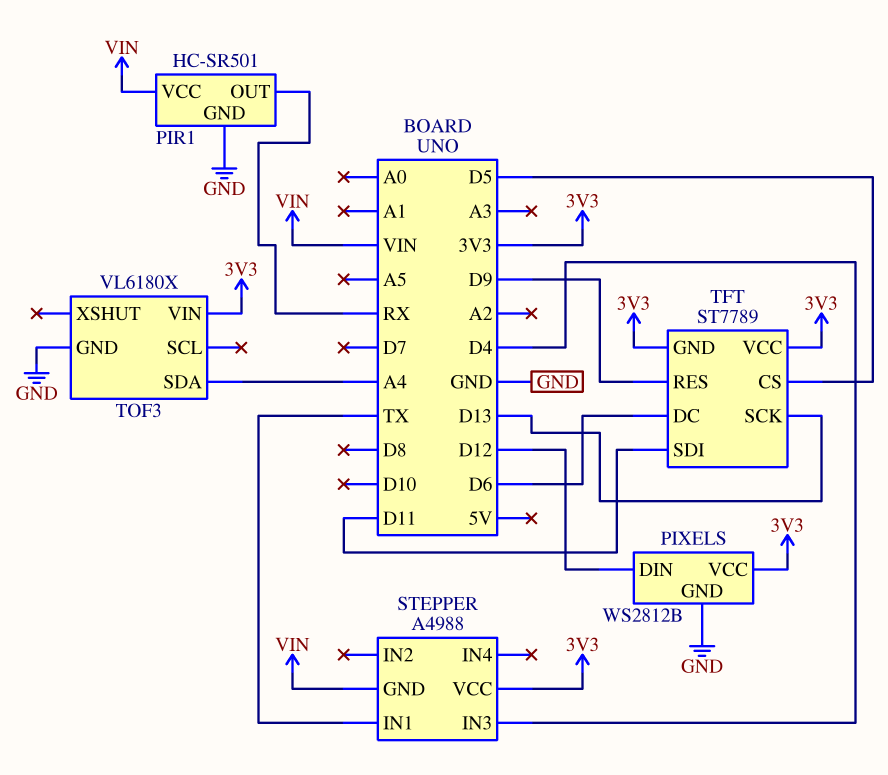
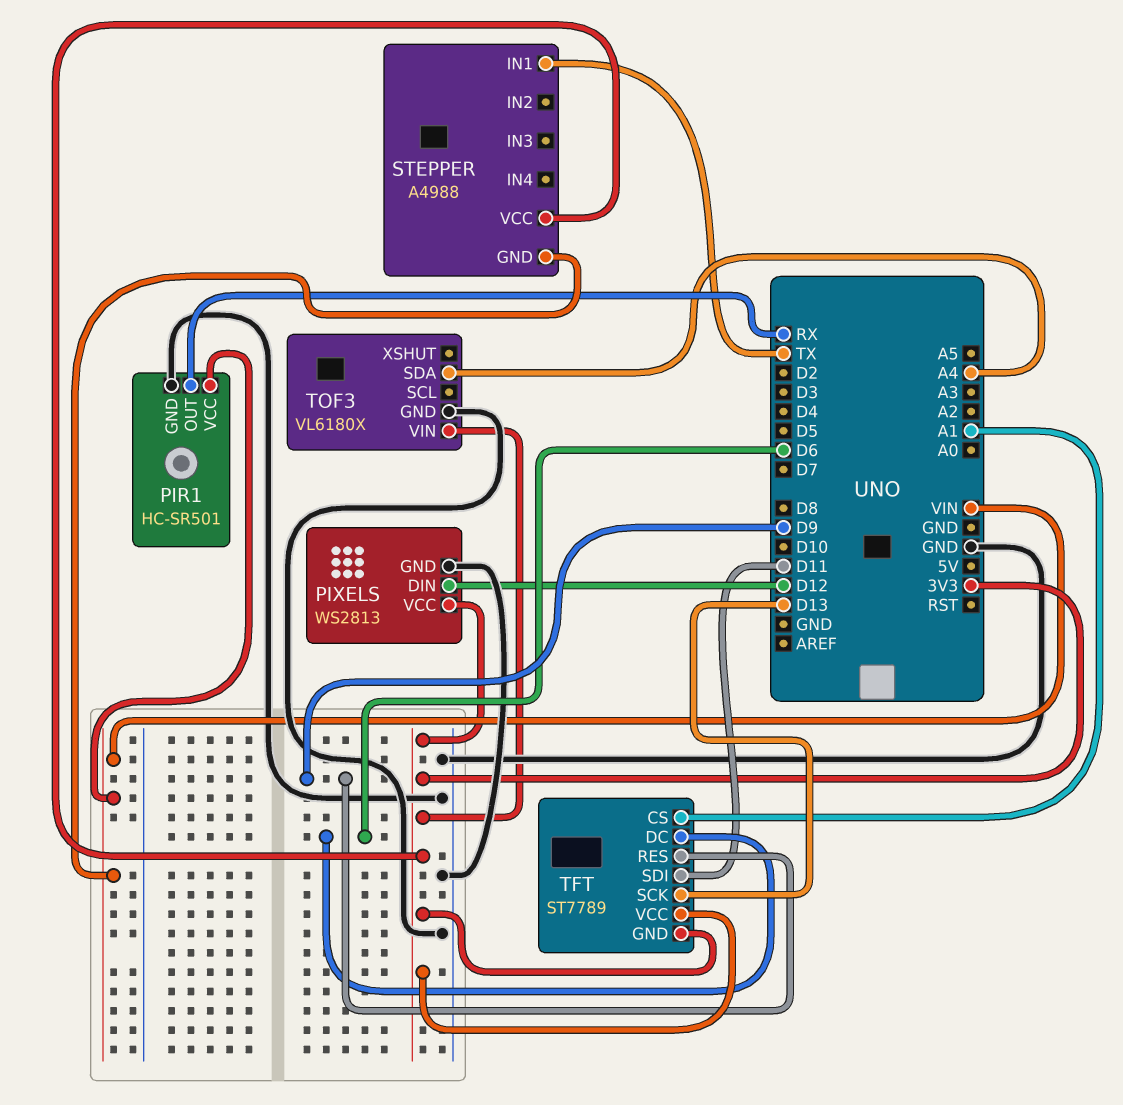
PIXELS: WS2812B -> WS2813
STEPPER pin IN3: D4 -> none
TFT pin CS: D5 -> A1

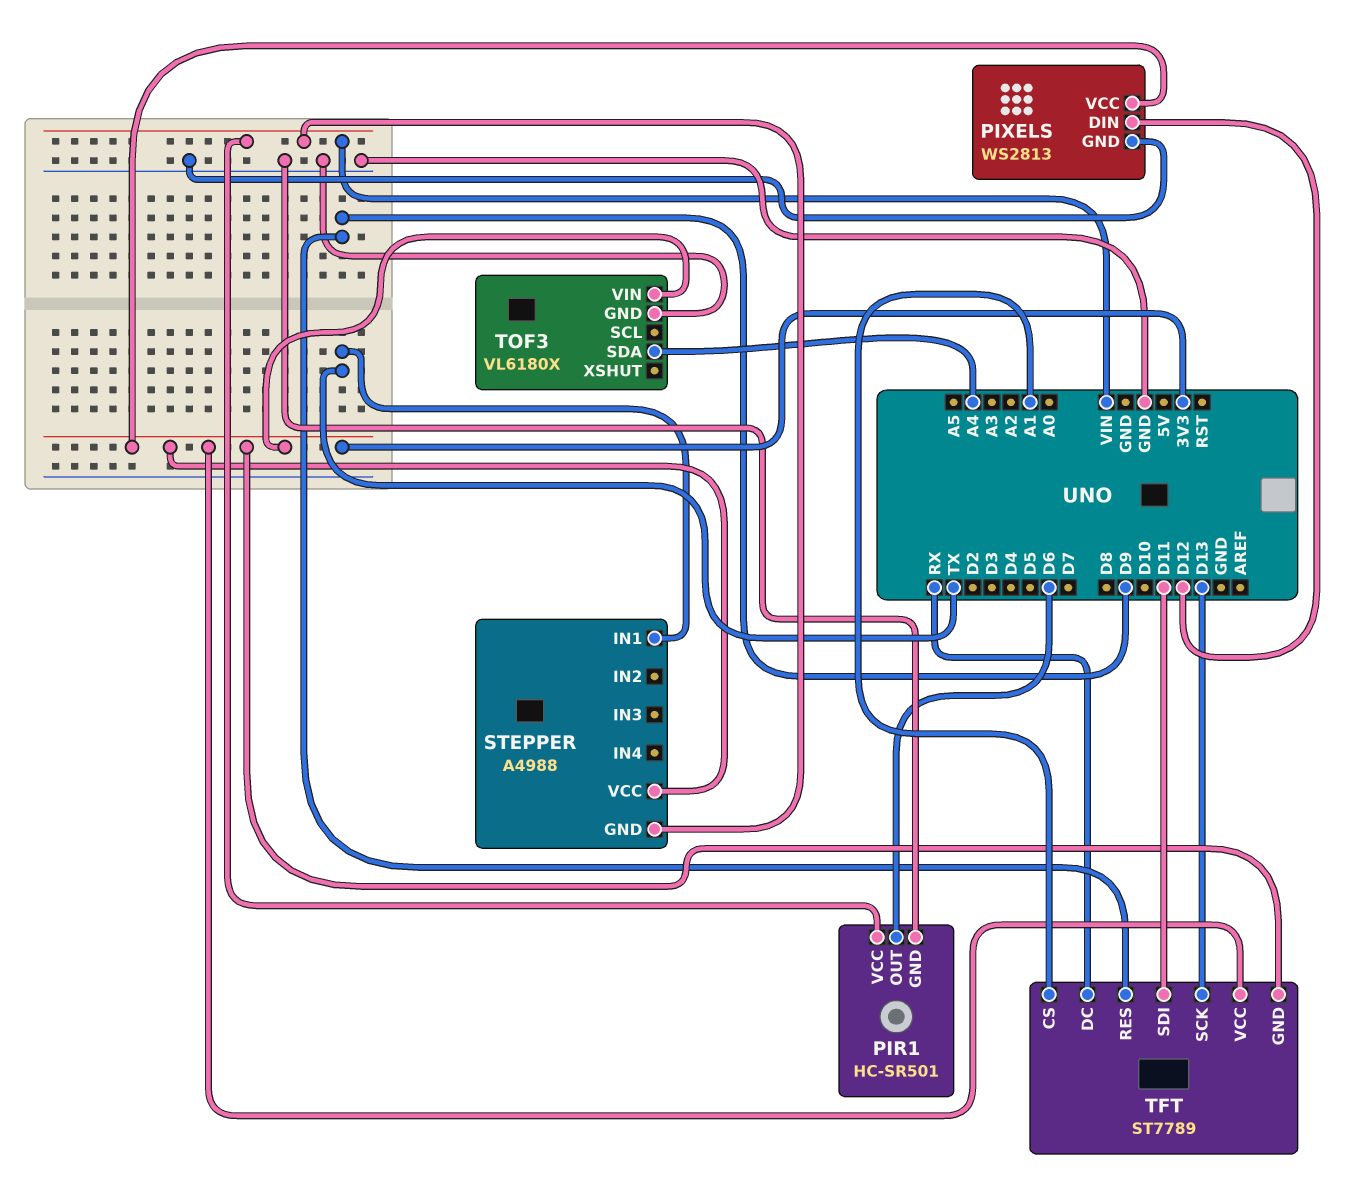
PIR1 pin OUT: RX -> D6
TFT pin DC: D6 -> RX

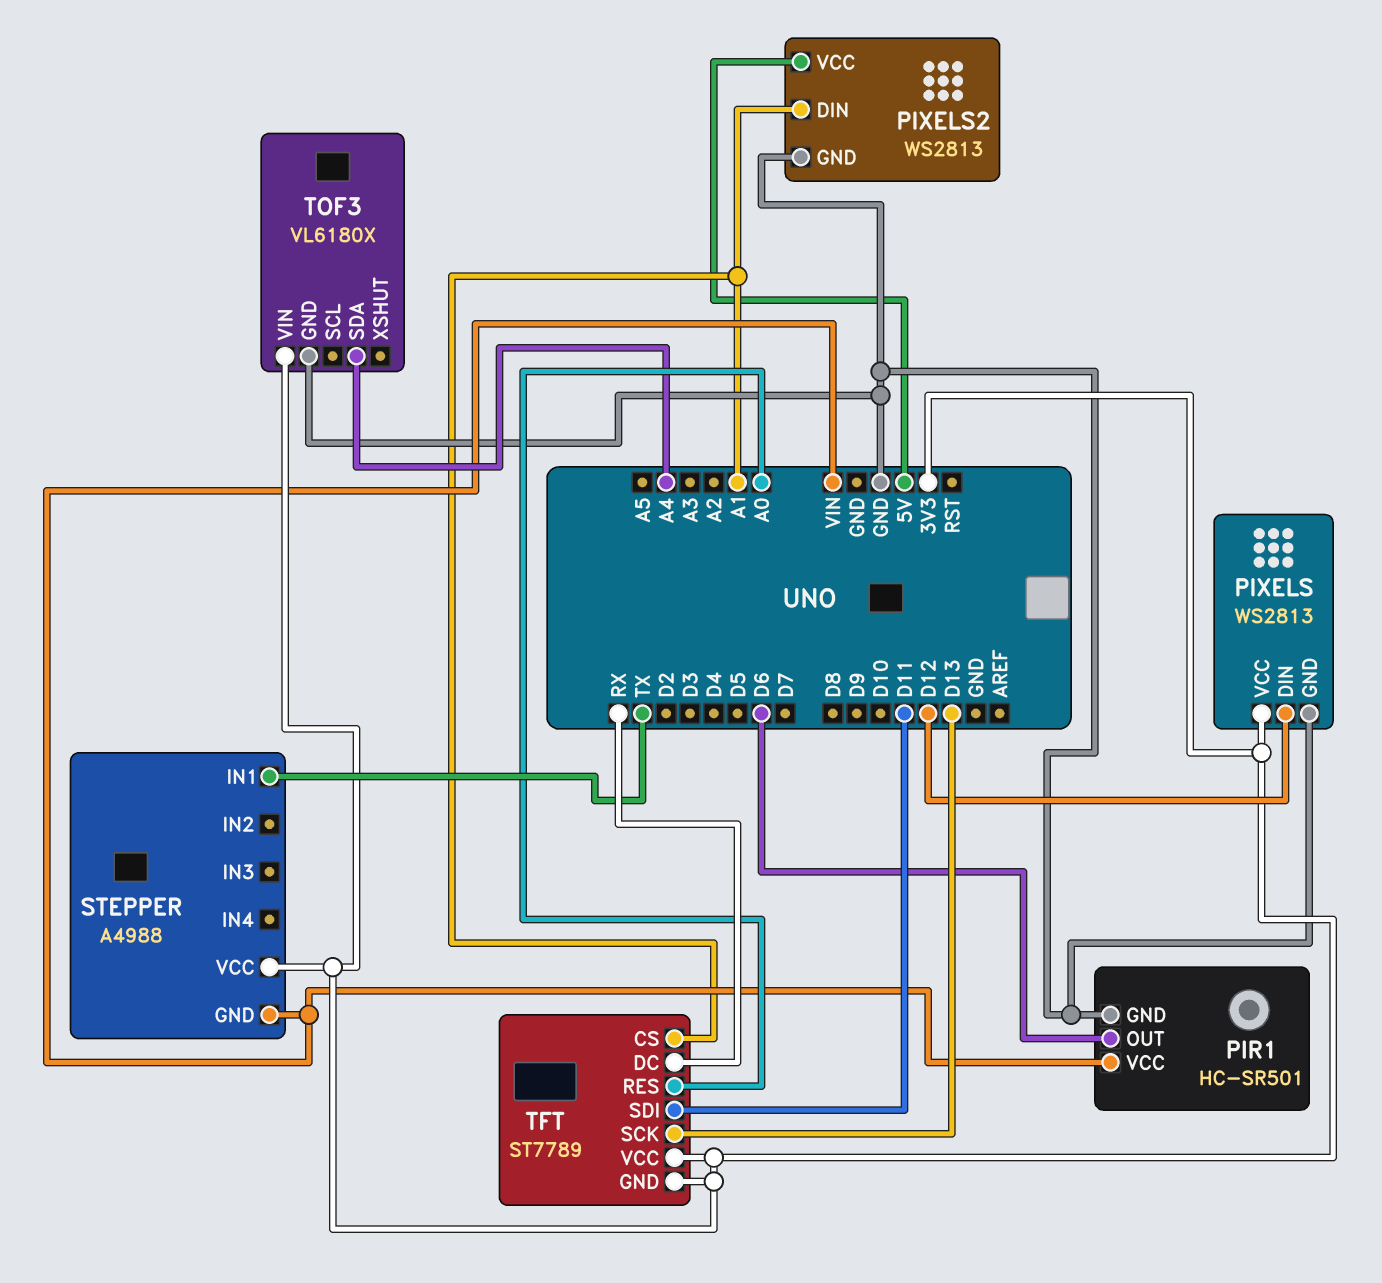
PIXELS2: none -> WS2813
PIXELS2 pin DIN: none -> A1
PIXELS2 pin GND: none -> GND
PIXELS2 pin VCC: none -> 5V
TFT pin RES: D9 -> A0

